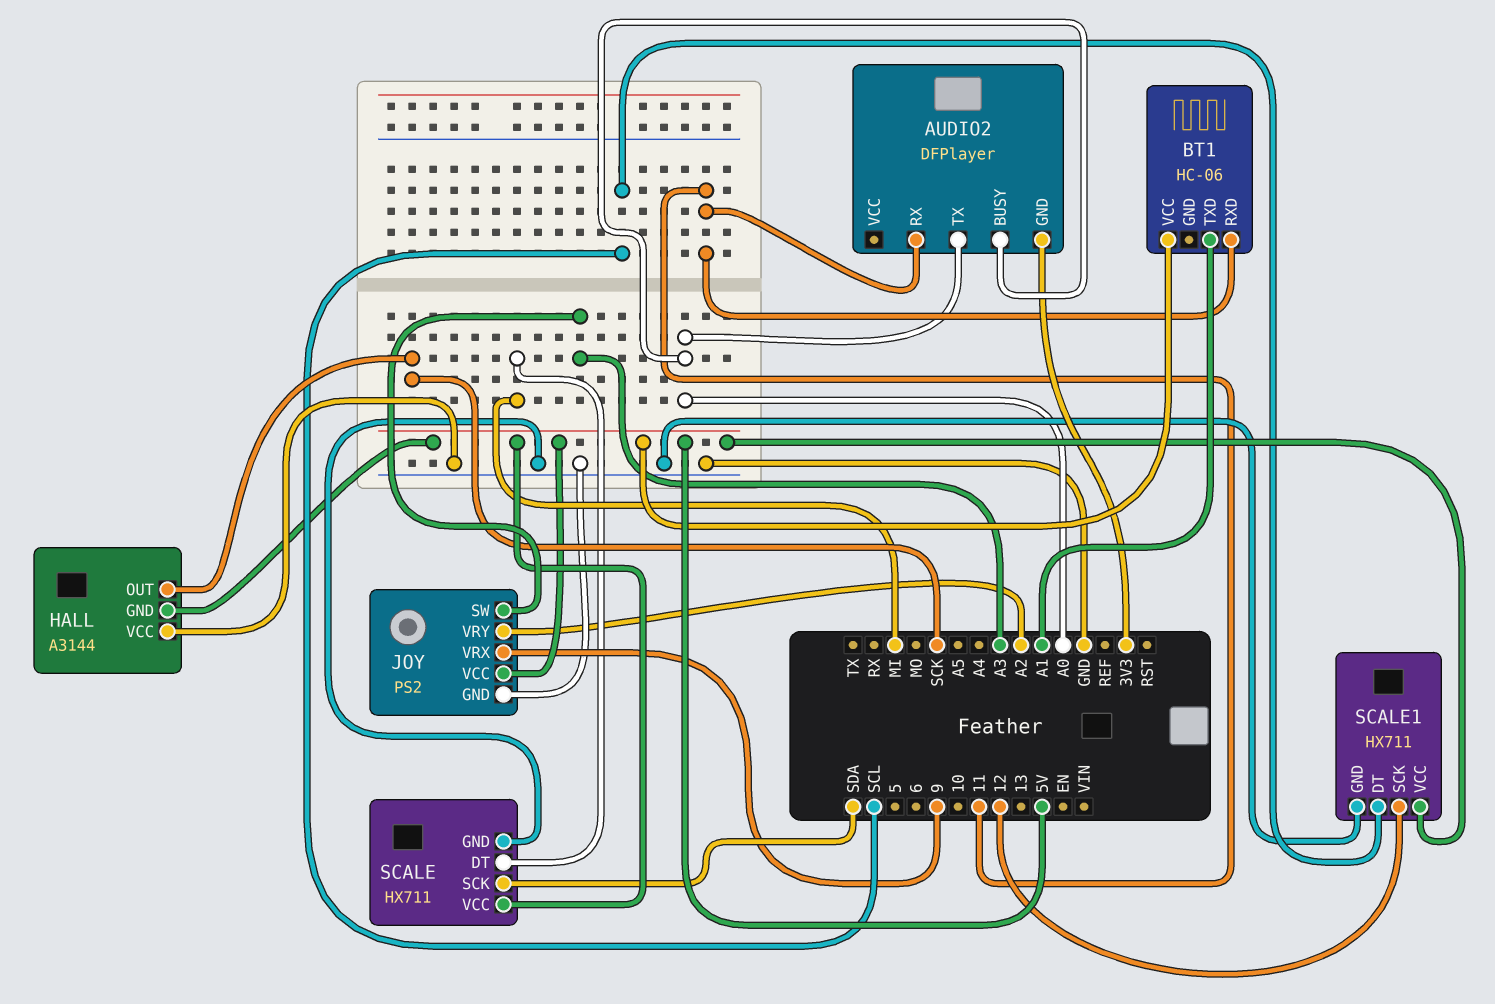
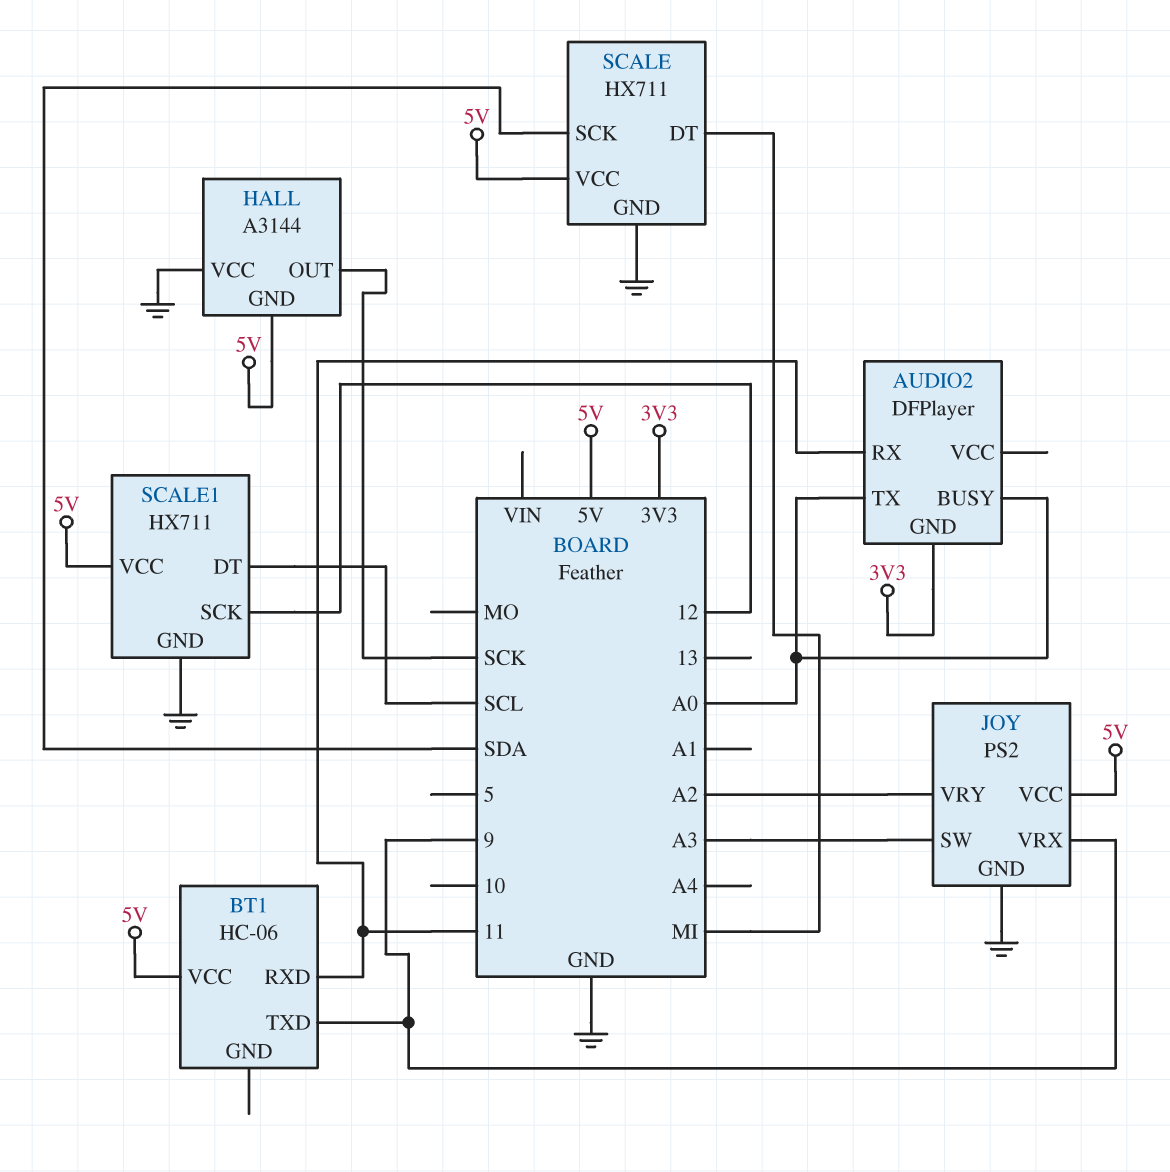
BT1 pin TXD: A1 -> 9

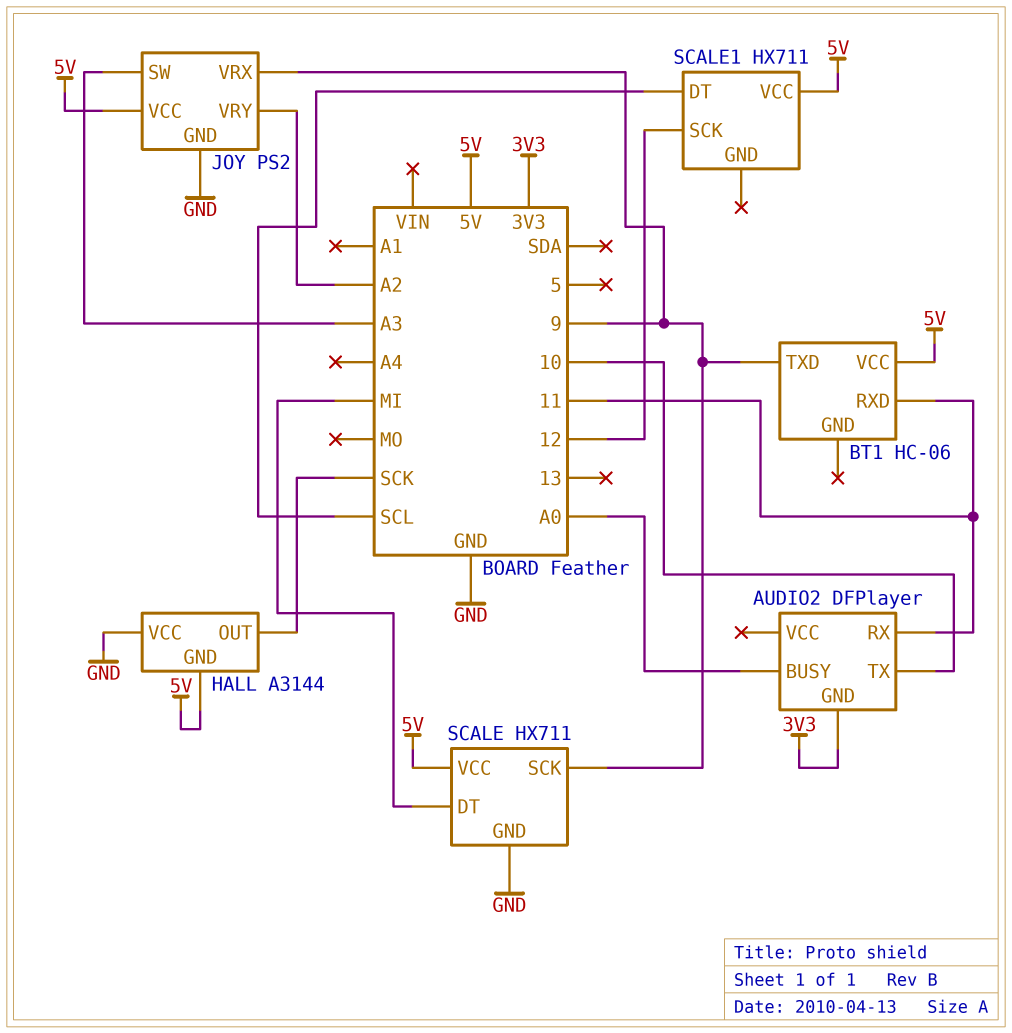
AUDIO2 pin TX: A0 -> 10
SCALE pin SCK: SDA -> 9
SCALE1 pin GND: GND -> none

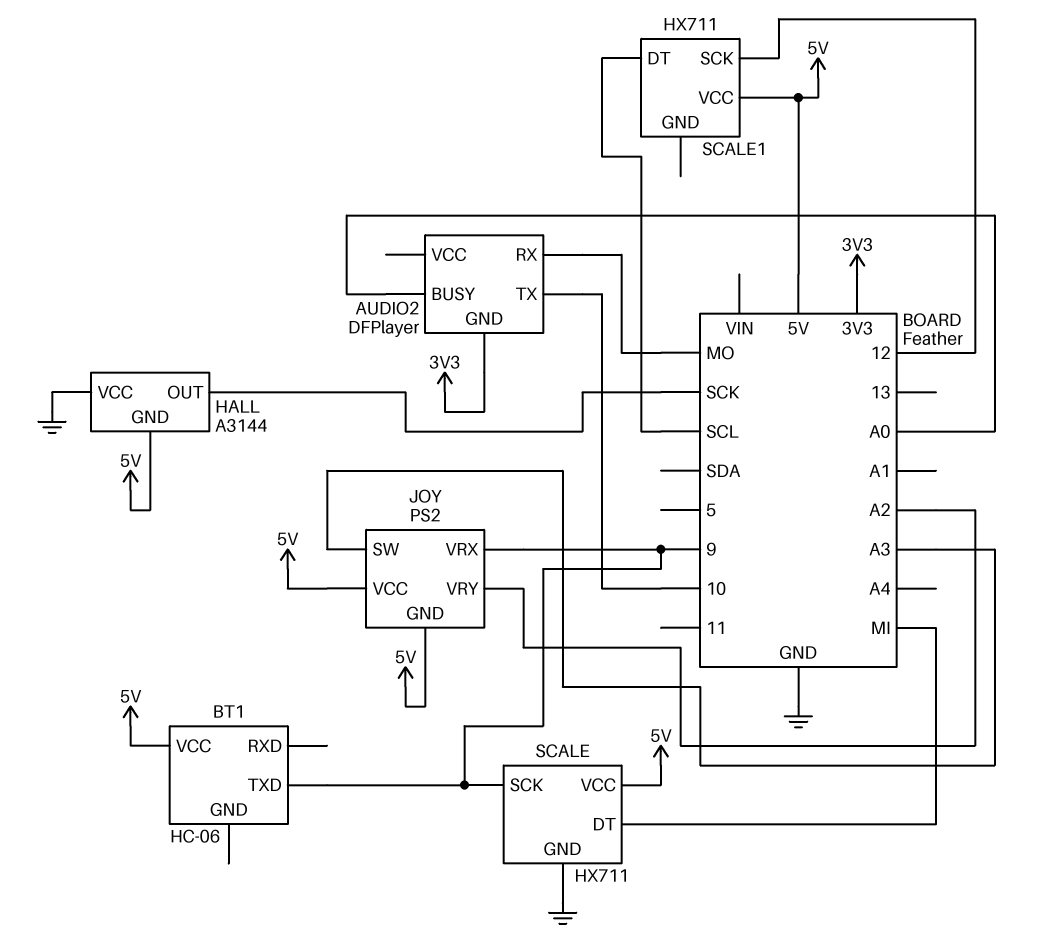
AUDIO2 pin RX: 11 -> MO
BT1 pin RXD: 11 -> none
JOY pin GND: GND -> 5V

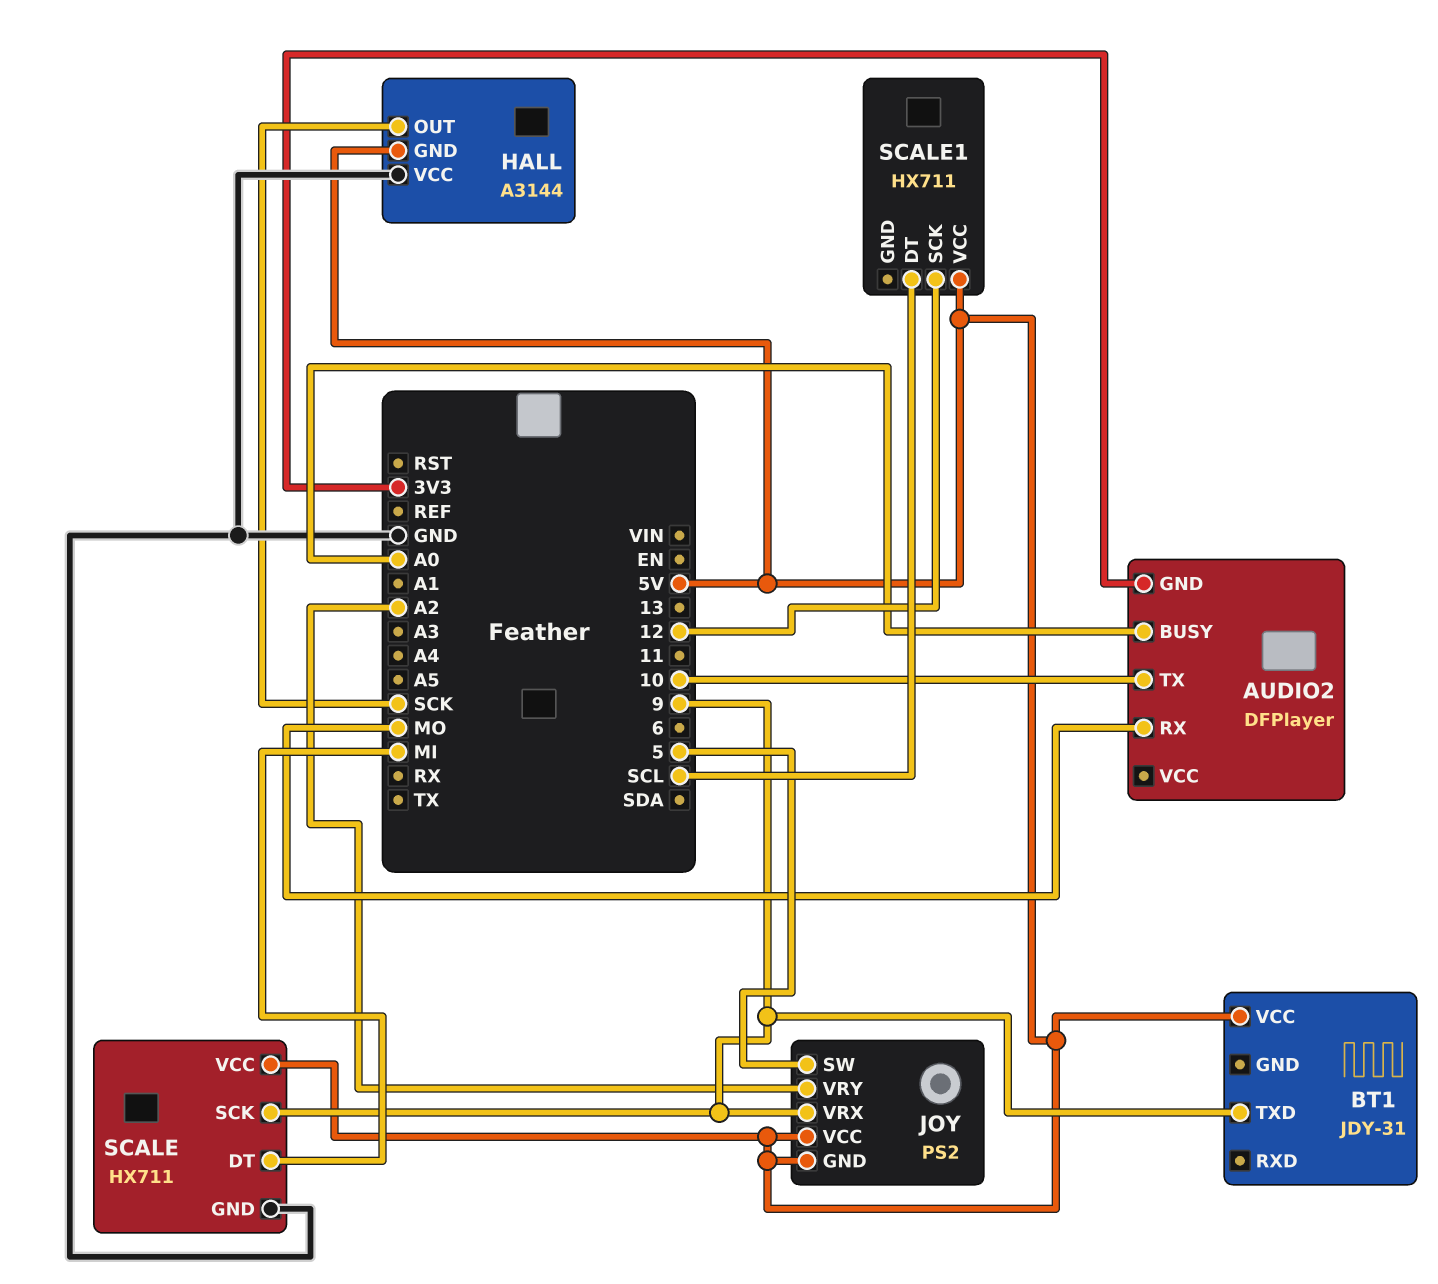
BT1: HC-06 -> JDY-31
JOY pin SW: A3 -> 5

